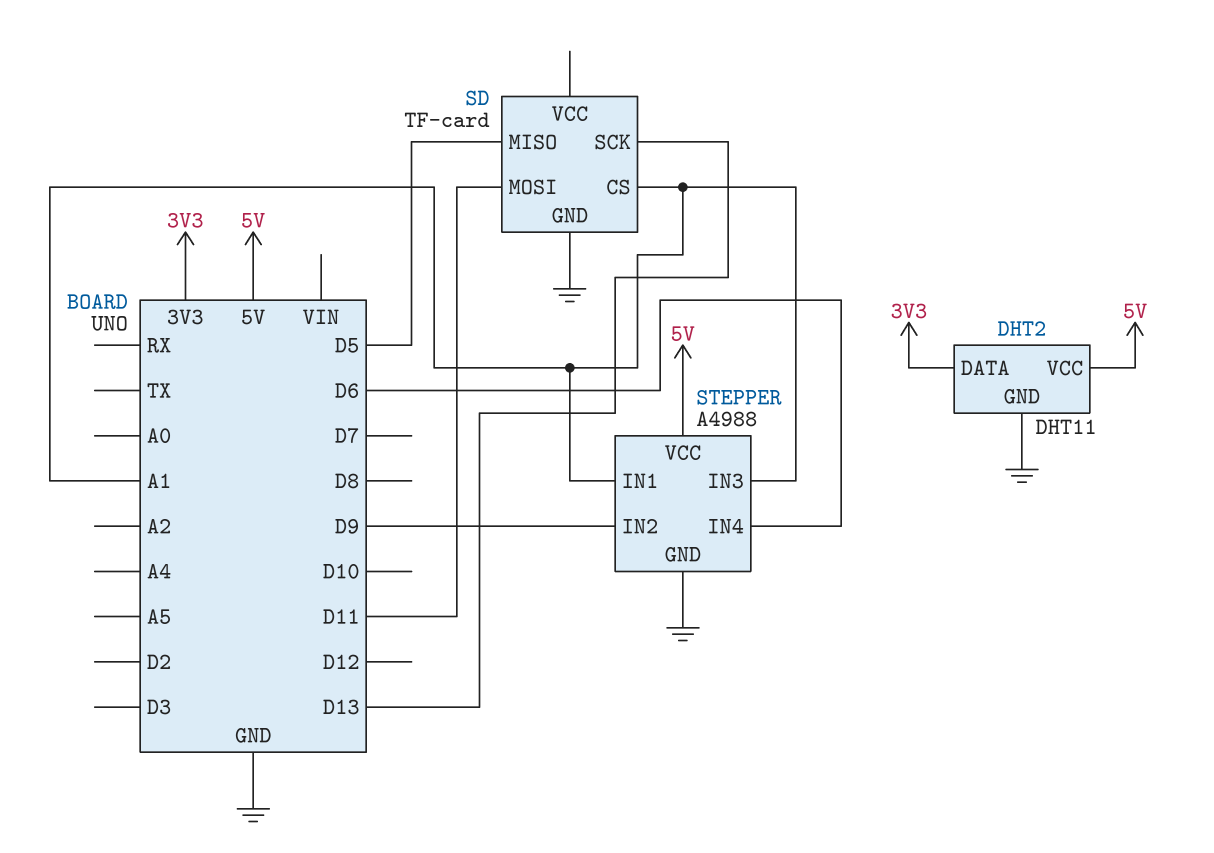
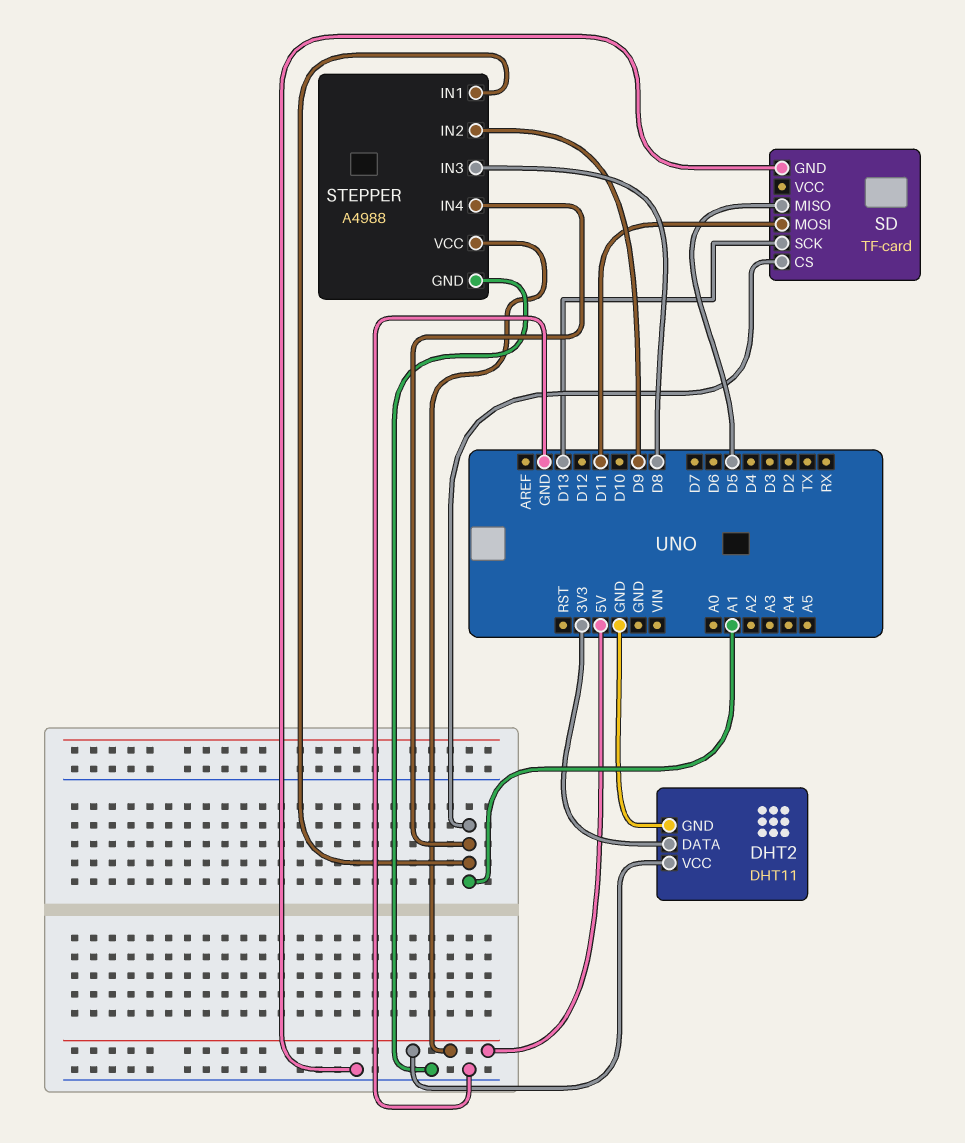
STEPPER pin IN3: A1 -> D8
STEPPER pin IN4: D6 -> A1

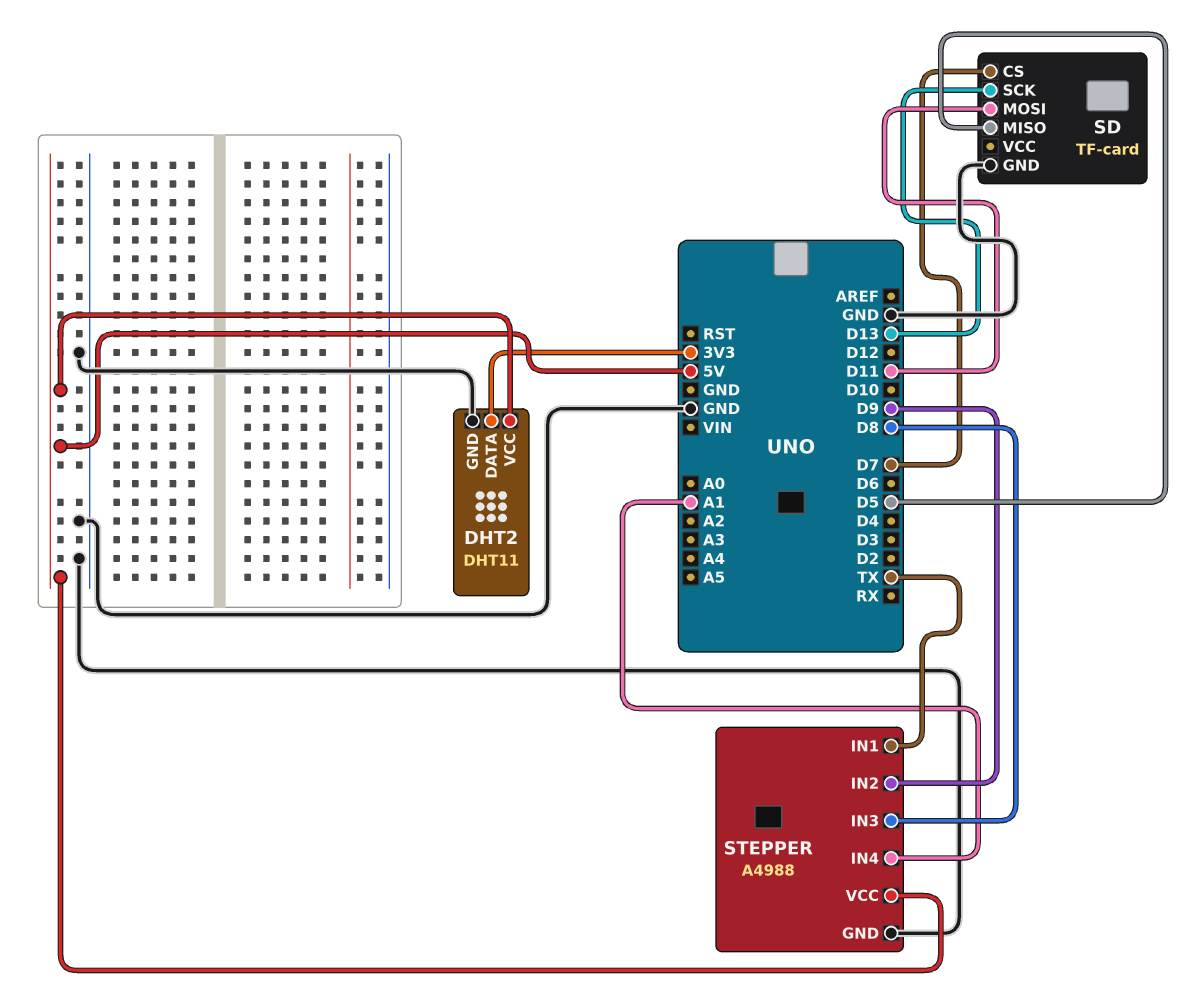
SD pin CS: A1 -> D7
STEPPER pin IN1: A1 -> TX

